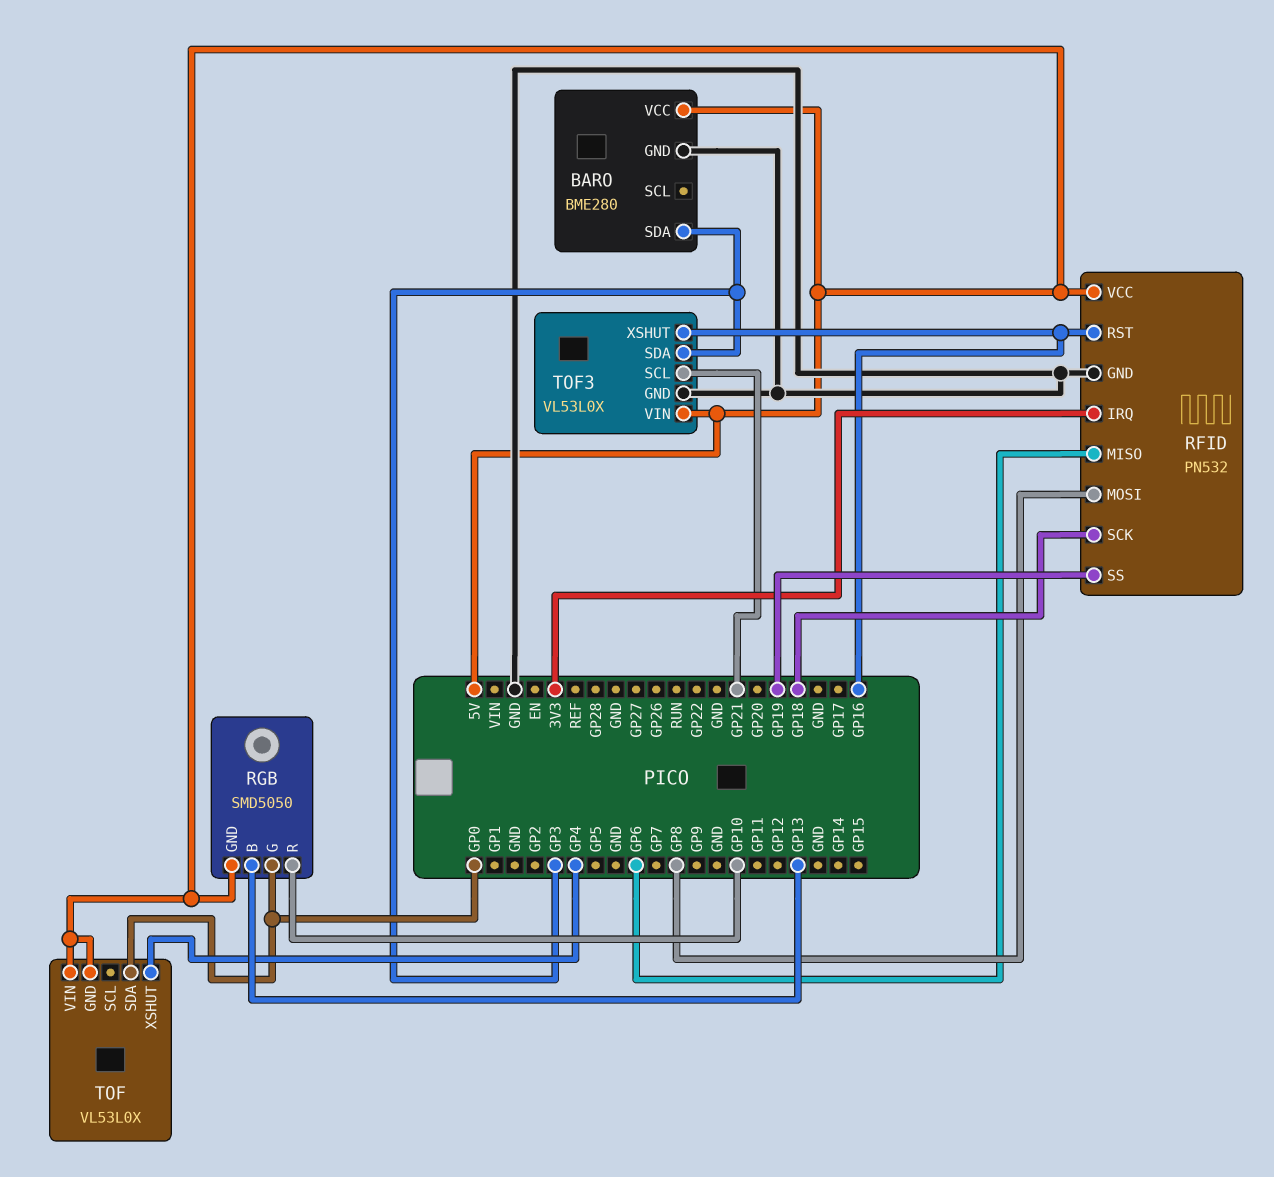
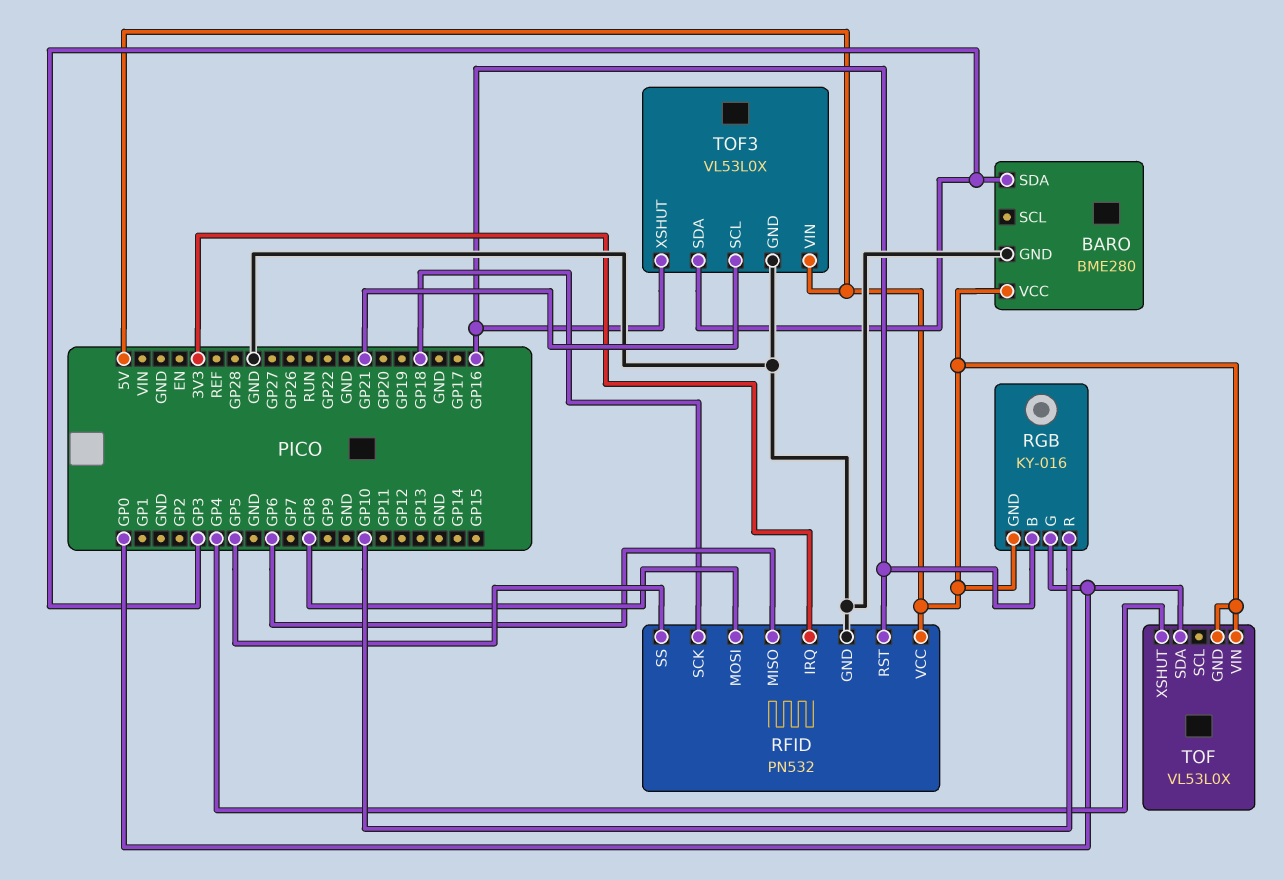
RFID pin SS: GP19 -> GP5
RGB: SMD5050 -> KY-016
RGB pin B: GP13 -> GP16

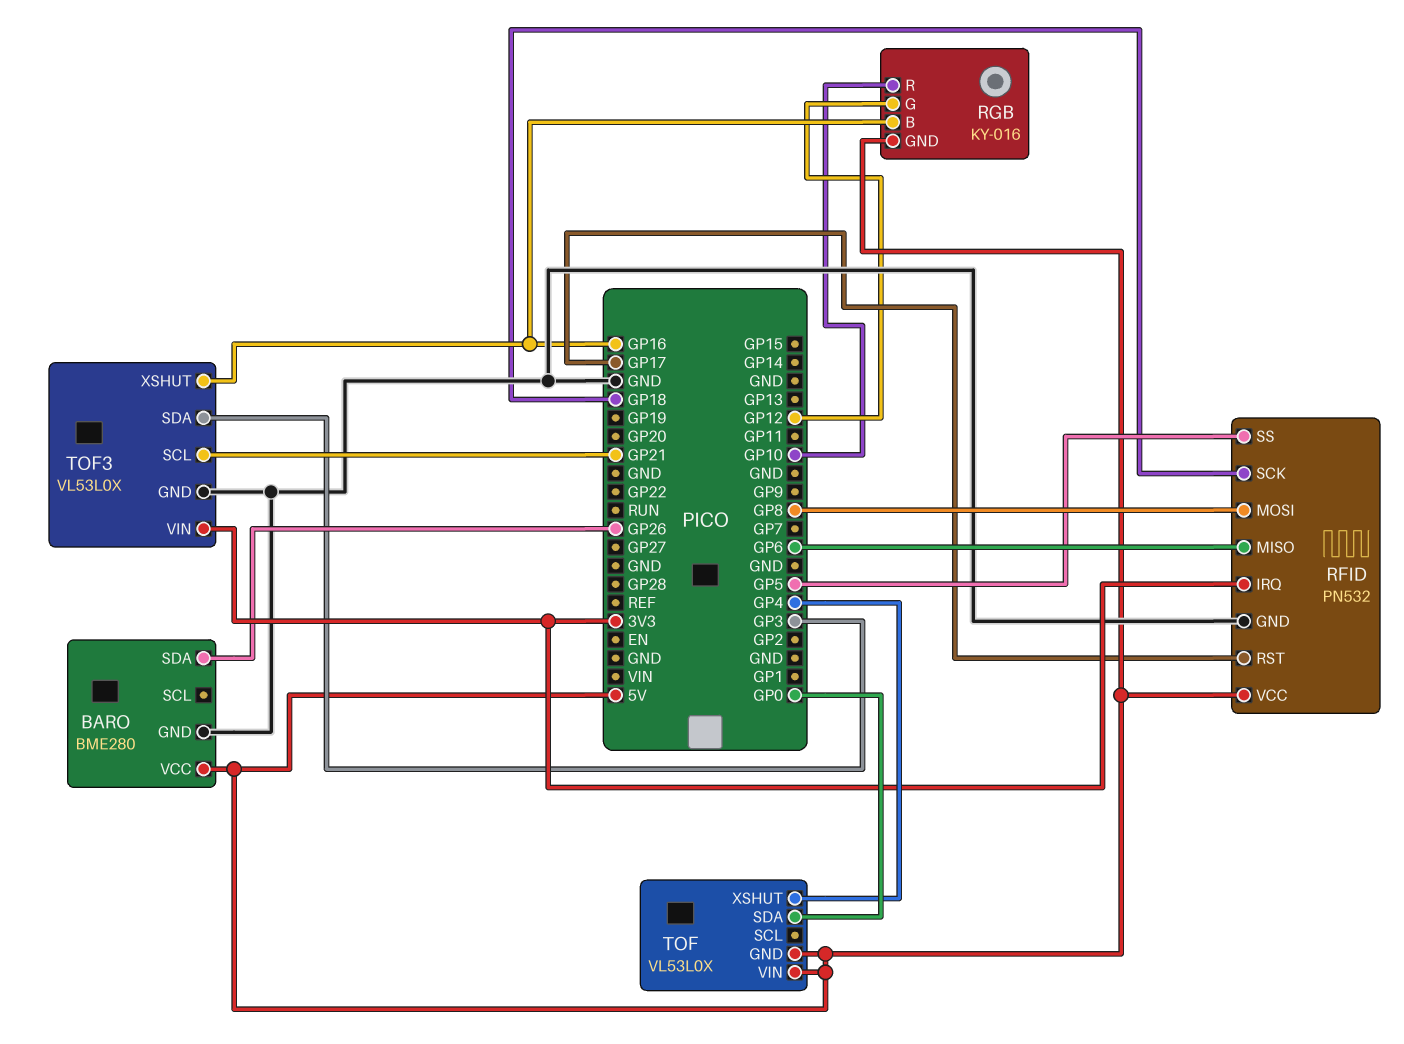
BARO pin SDA: GP3 -> GP26
RFID pin RST: GP16 -> GP17
RGB pin G: GP0 -> GP12
TOF3 pin VIN: 5V -> 3V3

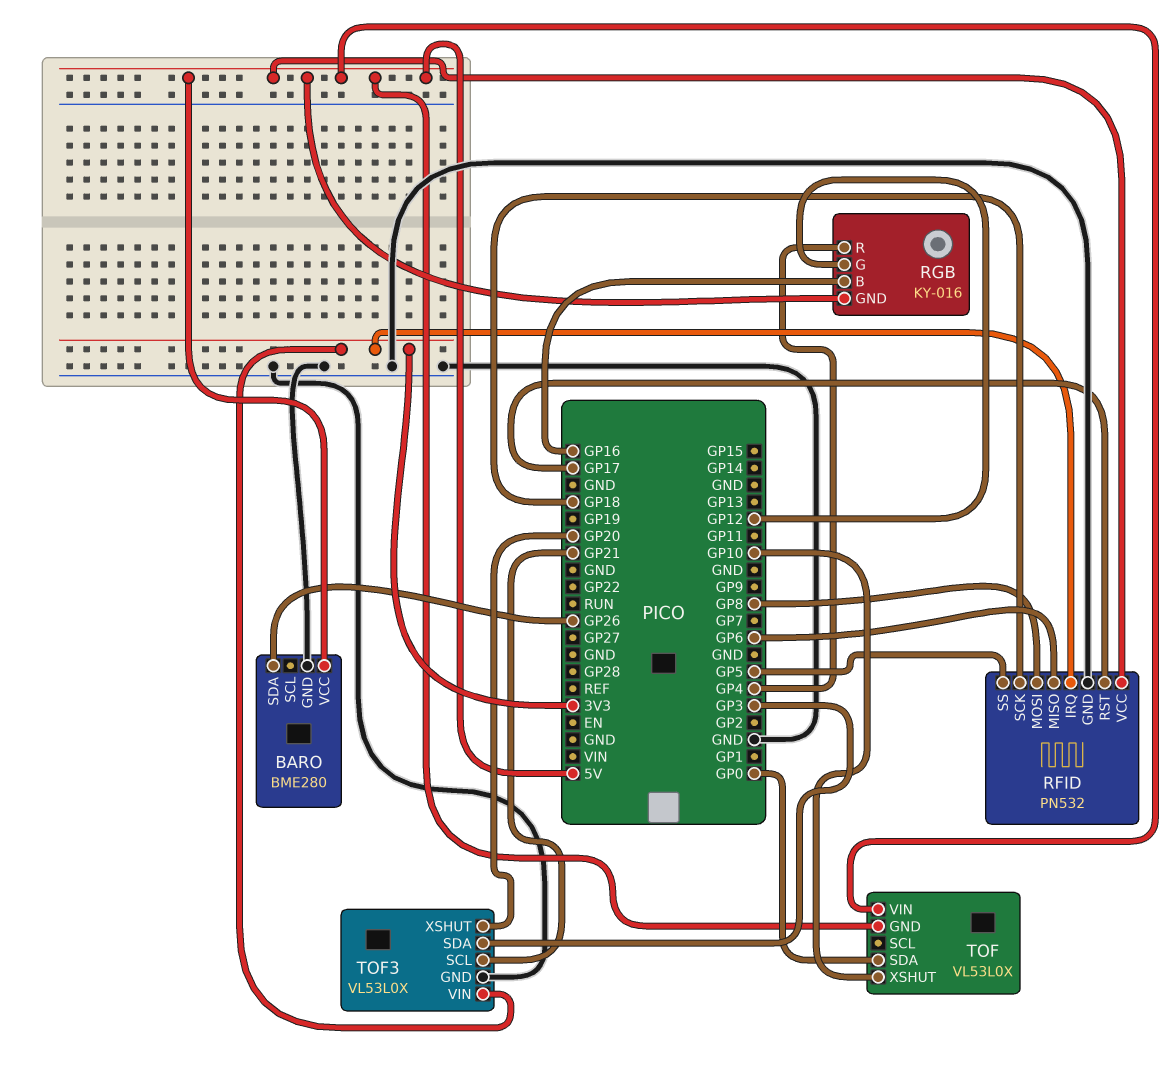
RGB pin R: GP10 -> GP4
TOF pin XSHUT: GP4 -> GP10
TOF3 pin XSHUT: GP16 -> GP20

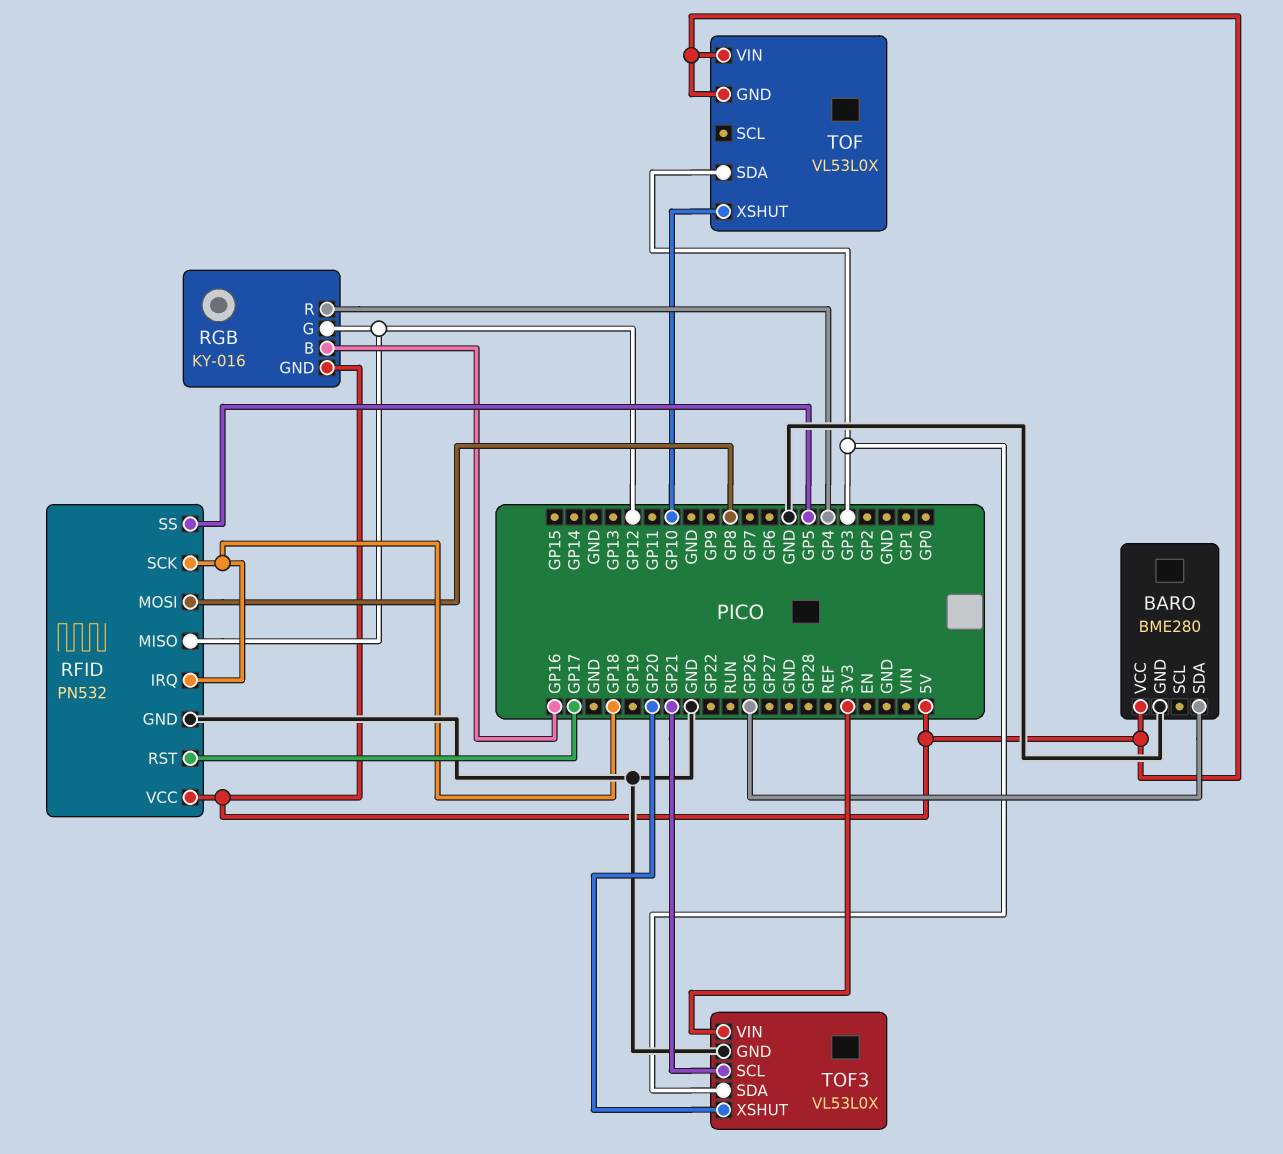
RFID pin IRQ: 3V3 -> GP18
RFID pin MISO: GP6 -> GP12
TOF pin SDA: GP0 -> GP3

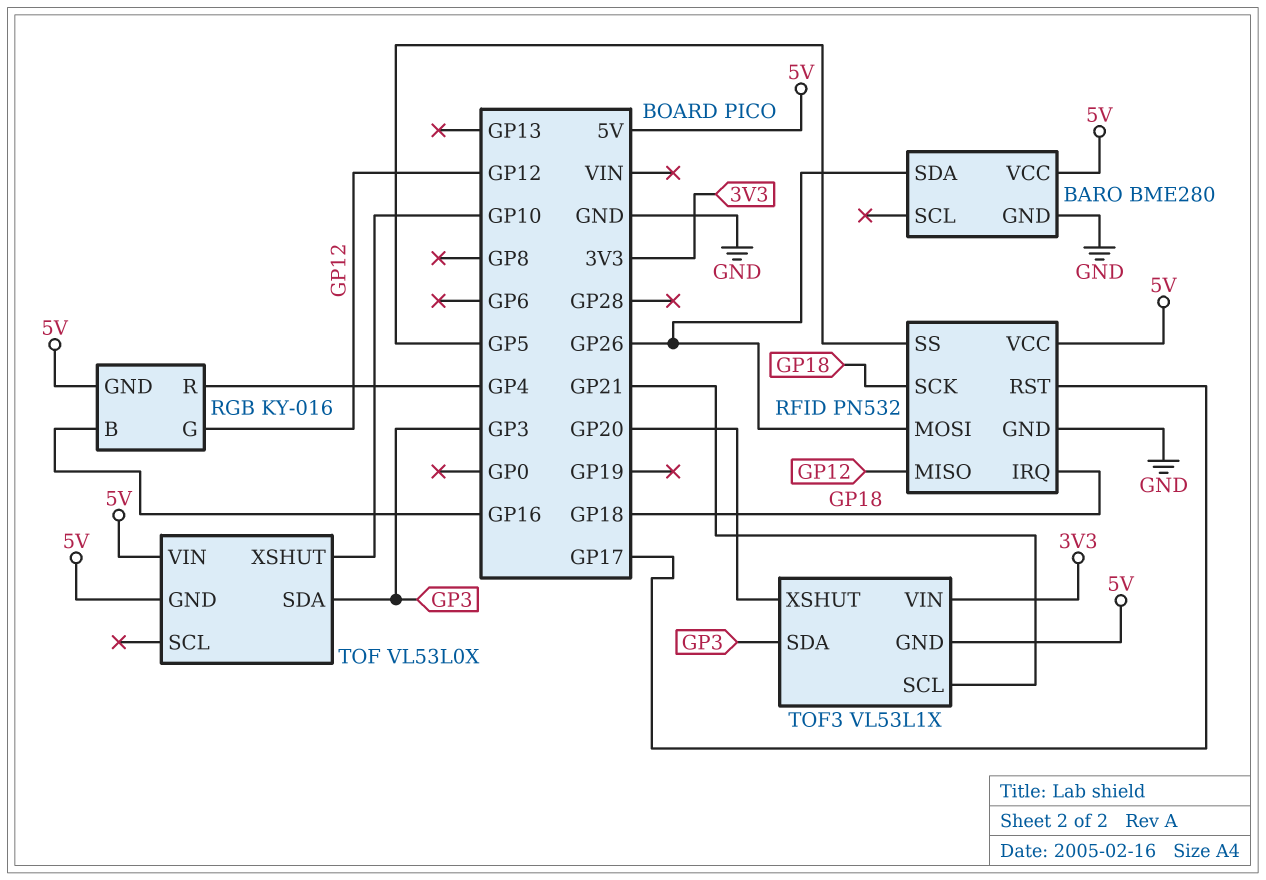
RFID pin MOSI: GP8 -> GP26
TOF3: VL53L0X -> VL53L1X
TOF3 pin GND: GND -> 5V

